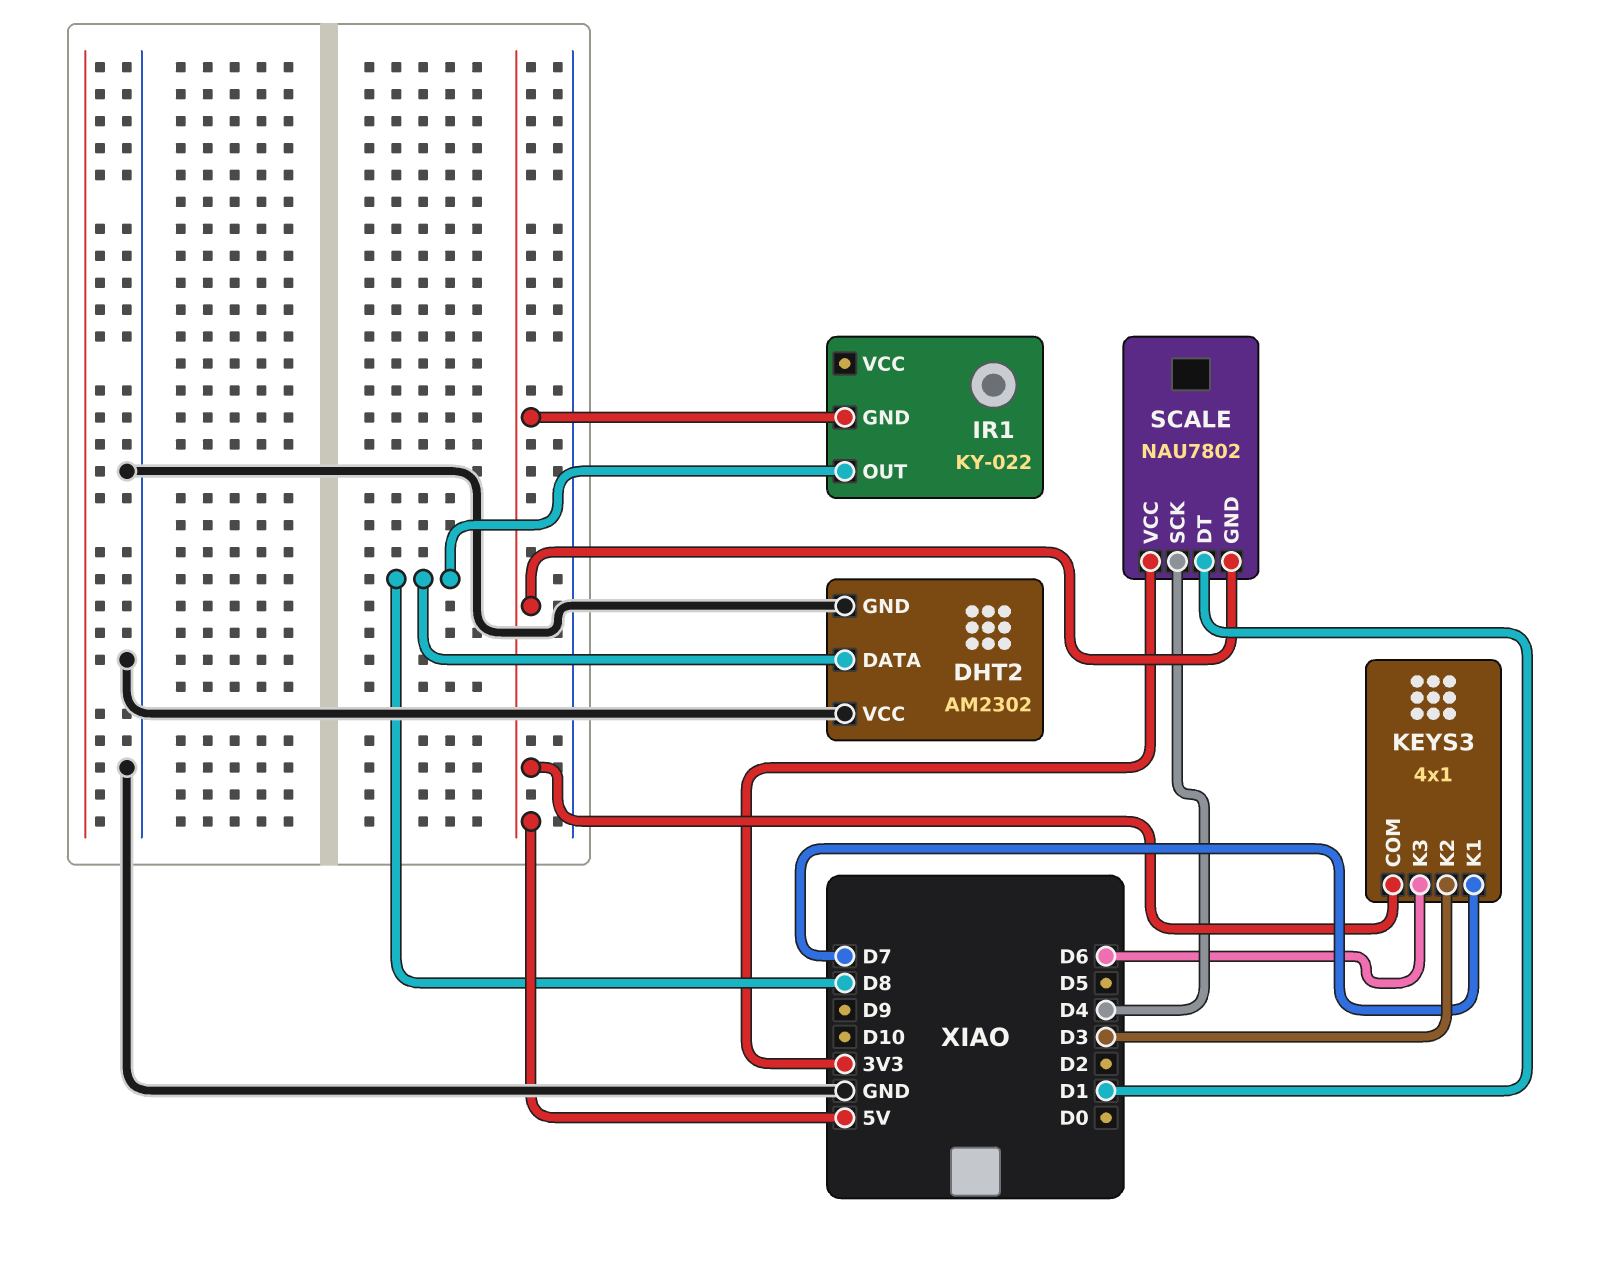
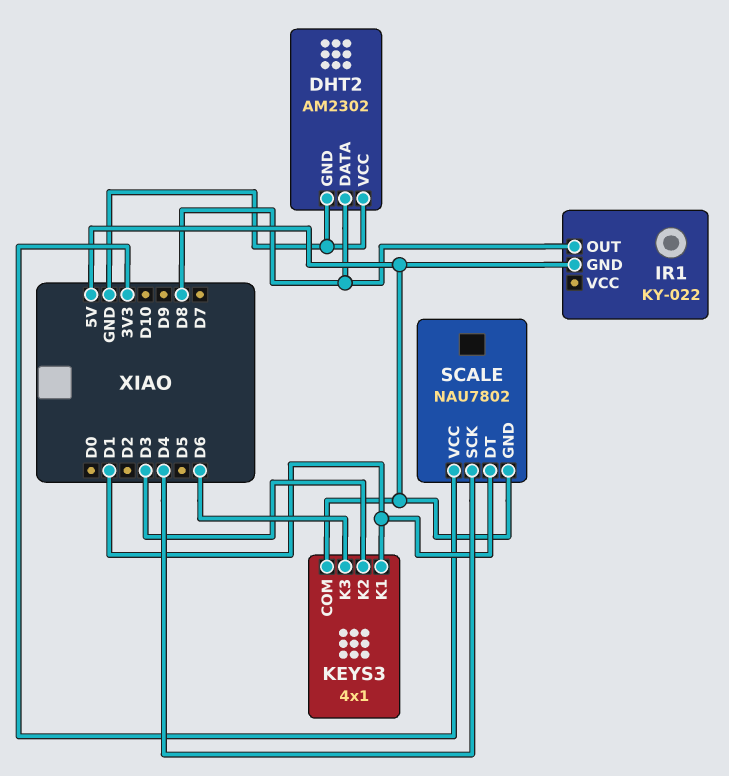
KEYS3 pin K1: D7 -> D1

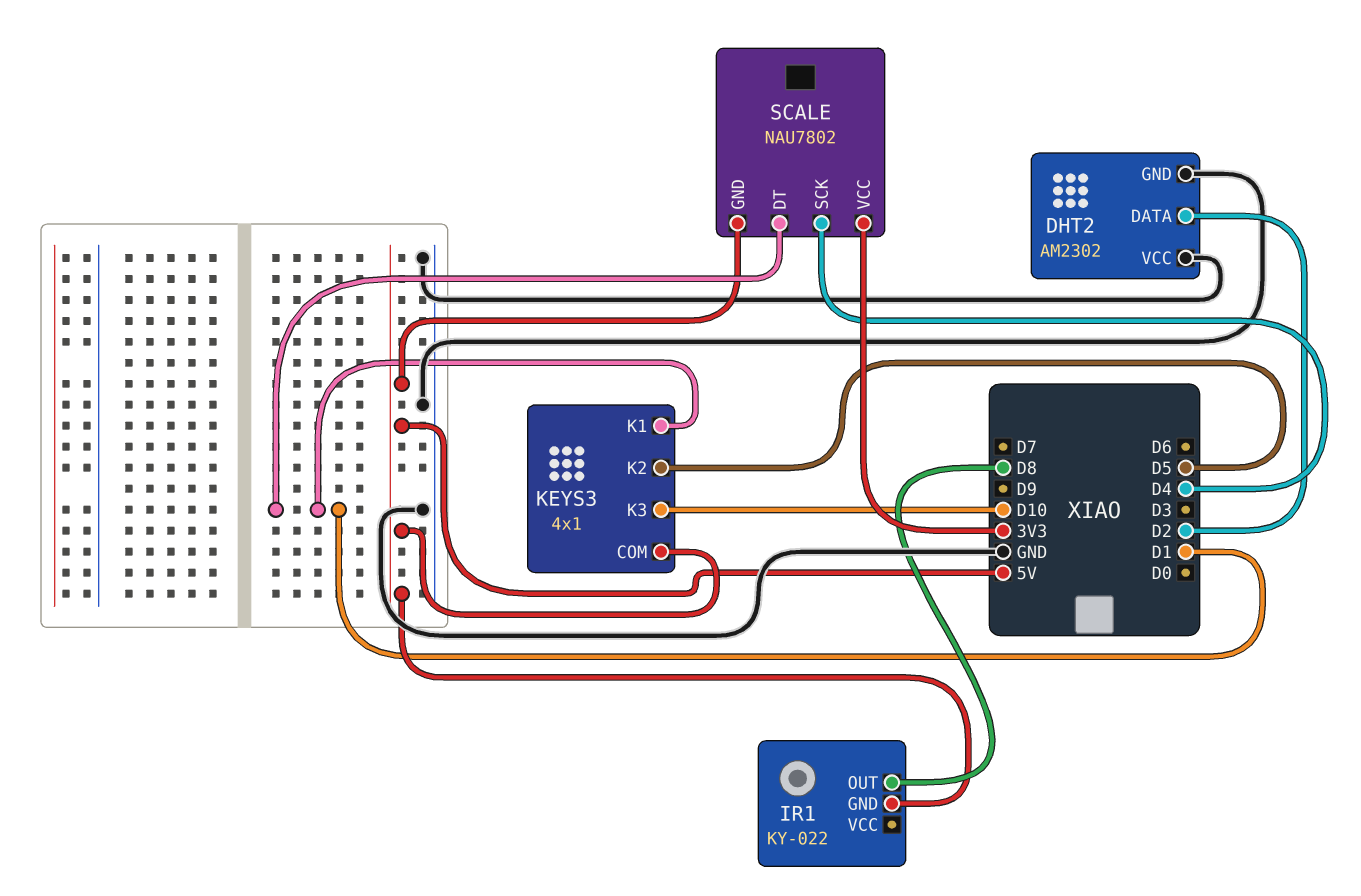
DHT2 pin DATA: D8 -> D2
KEYS3 pin K2: D3 -> D5
KEYS3 pin K3: D6 -> D10

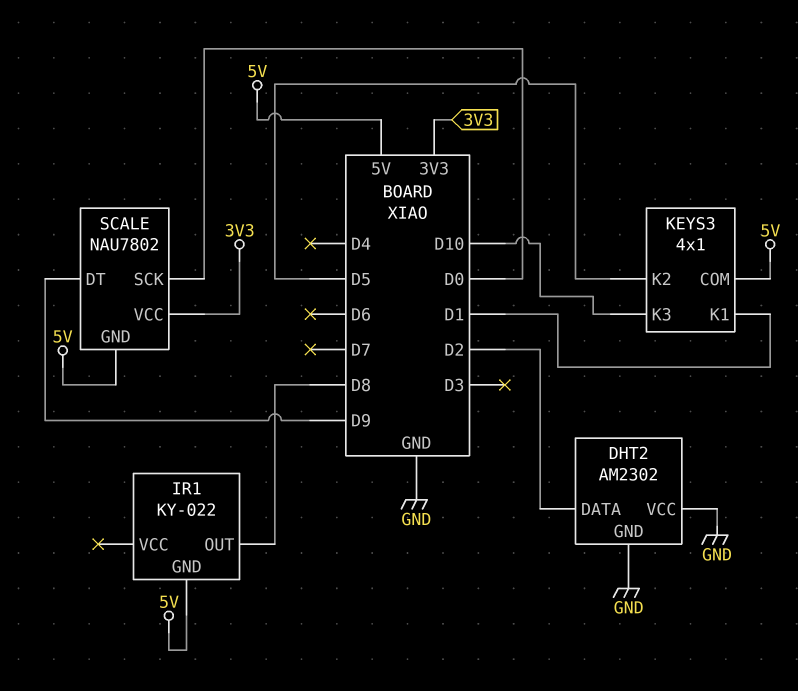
SCALE pin DT: D1 -> D9
SCALE pin SCK: D4 -> D0

